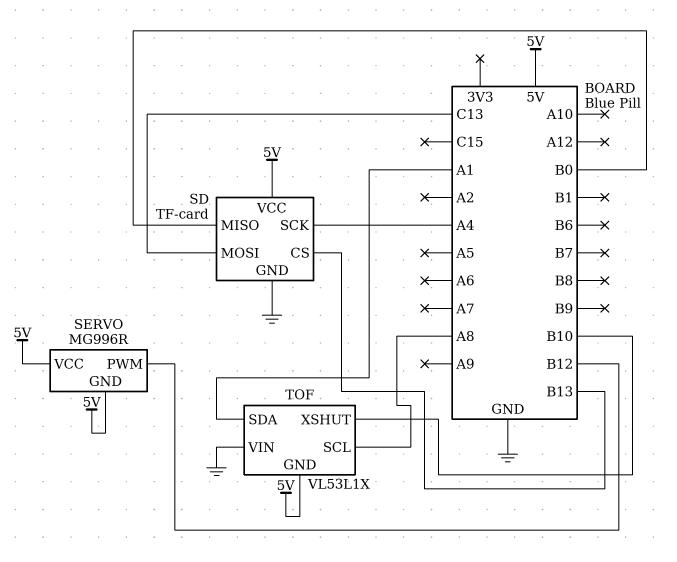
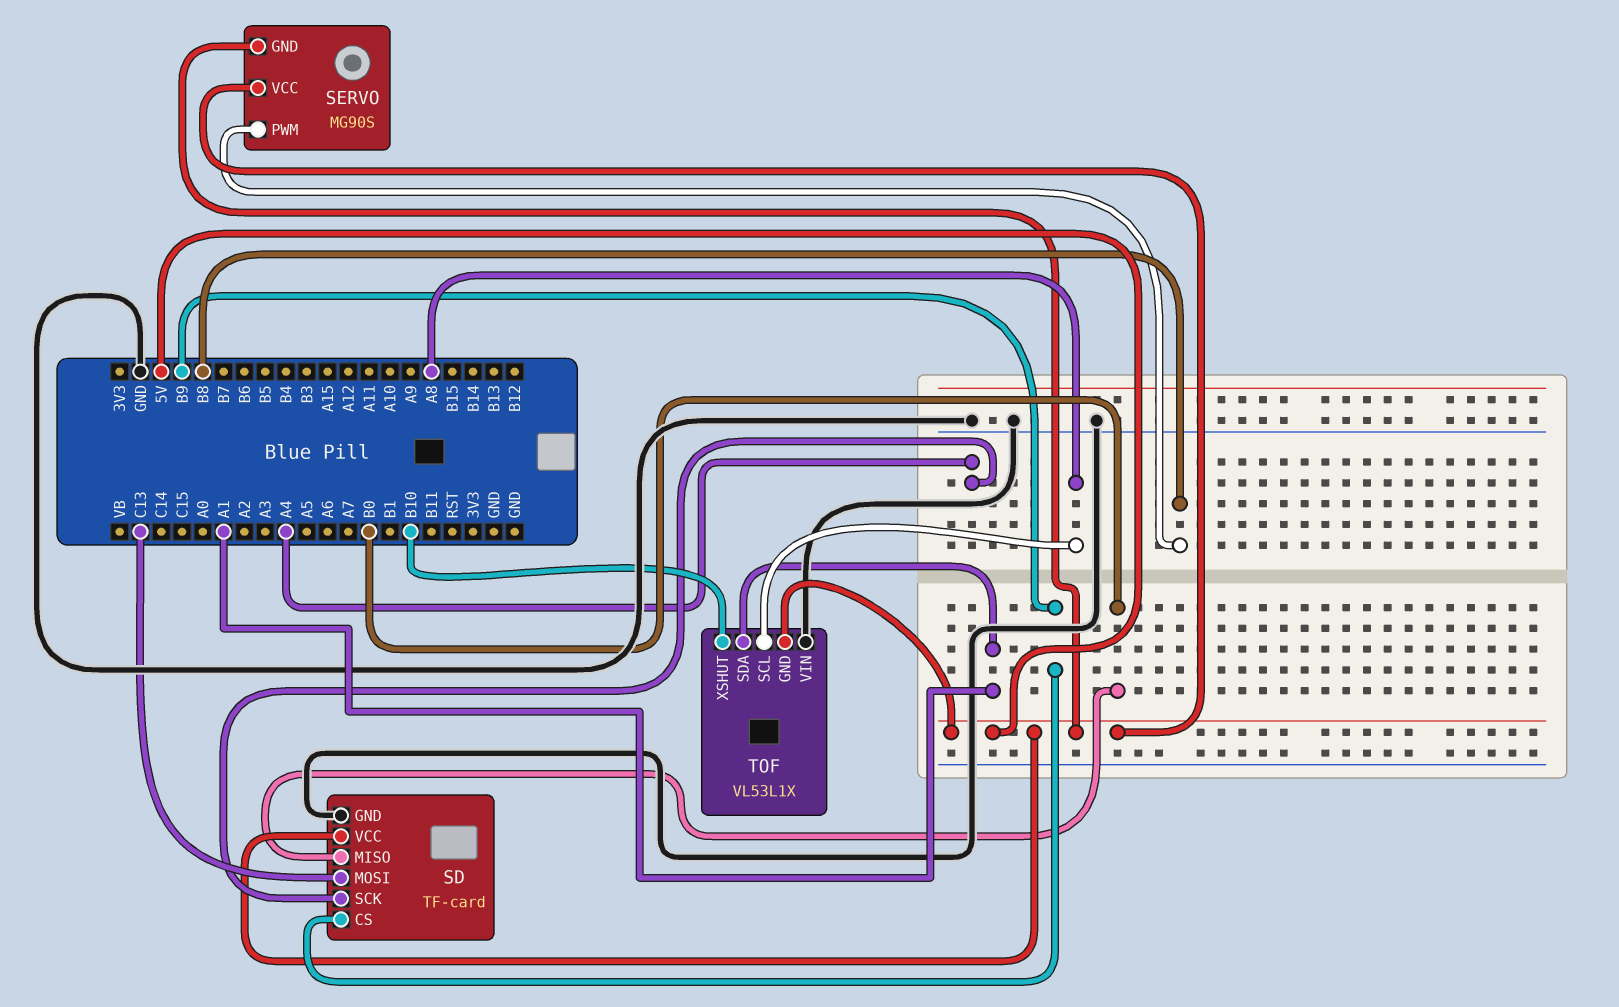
SD pin CS: B13 -> B9
SERVO: MG996R -> MG90S
SERVO pin PWM: B12 -> B8

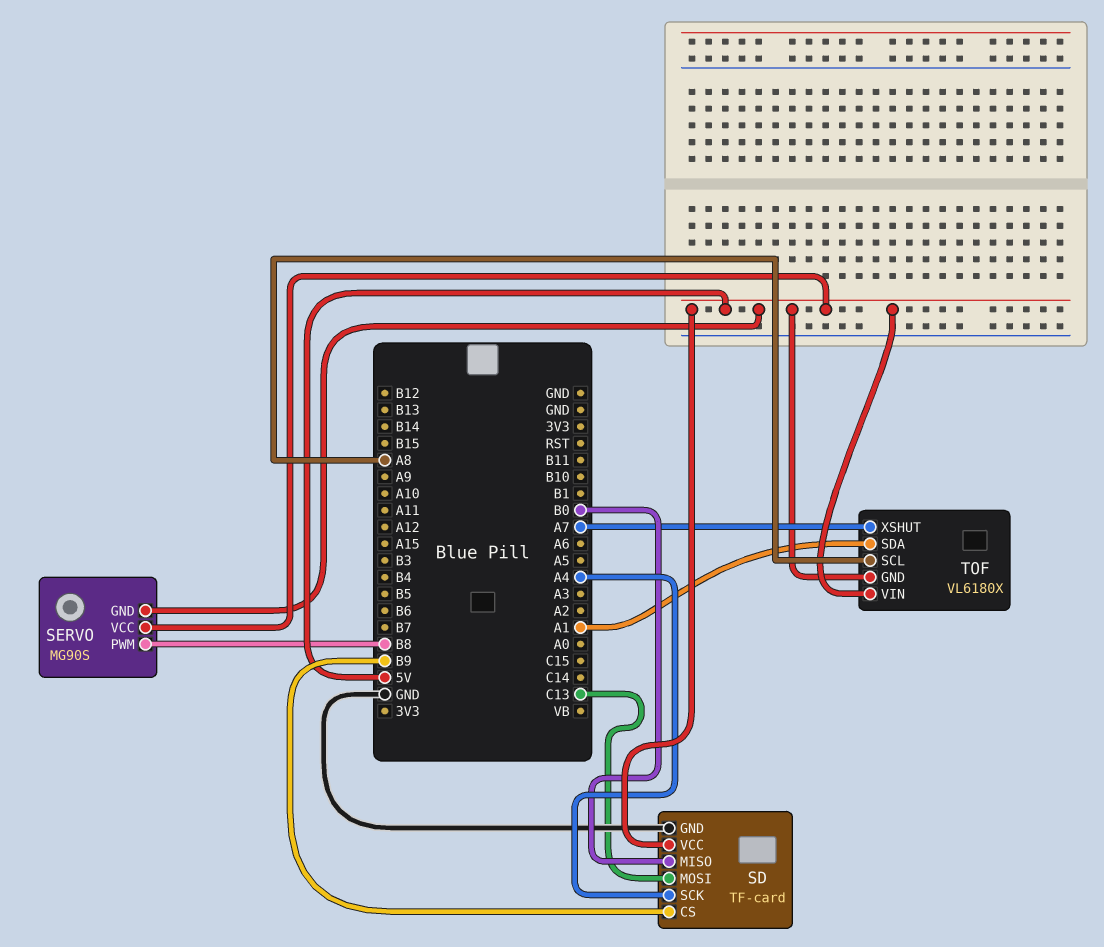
TOF: VL53L1X -> VL6180X
TOF pin VIN: GND -> 5V
TOF pin XSHUT: B10 -> A7

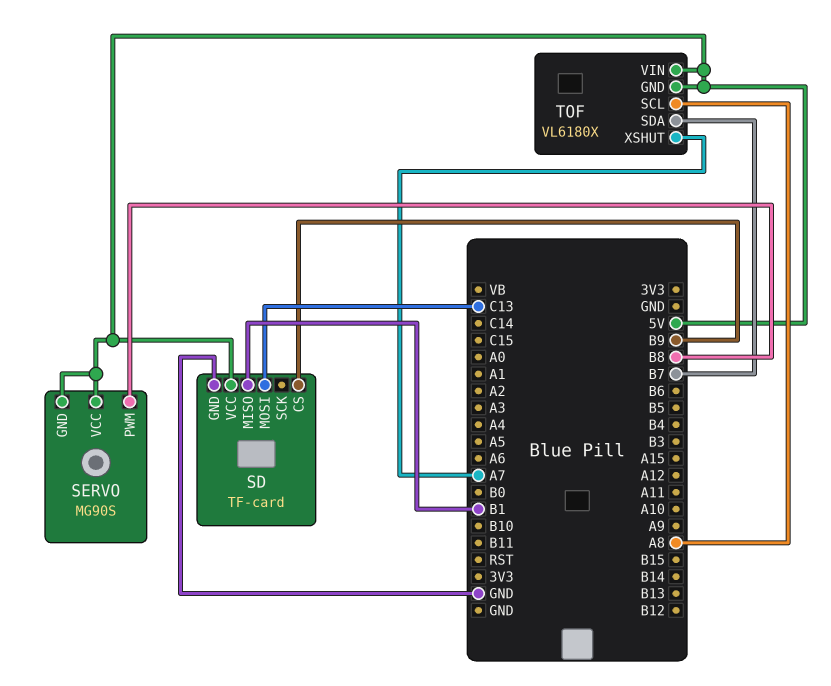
SD pin MISO: B0 -> B1
SD pin SCK: A4 -> none
TOF pin SDA: A1 -> B7

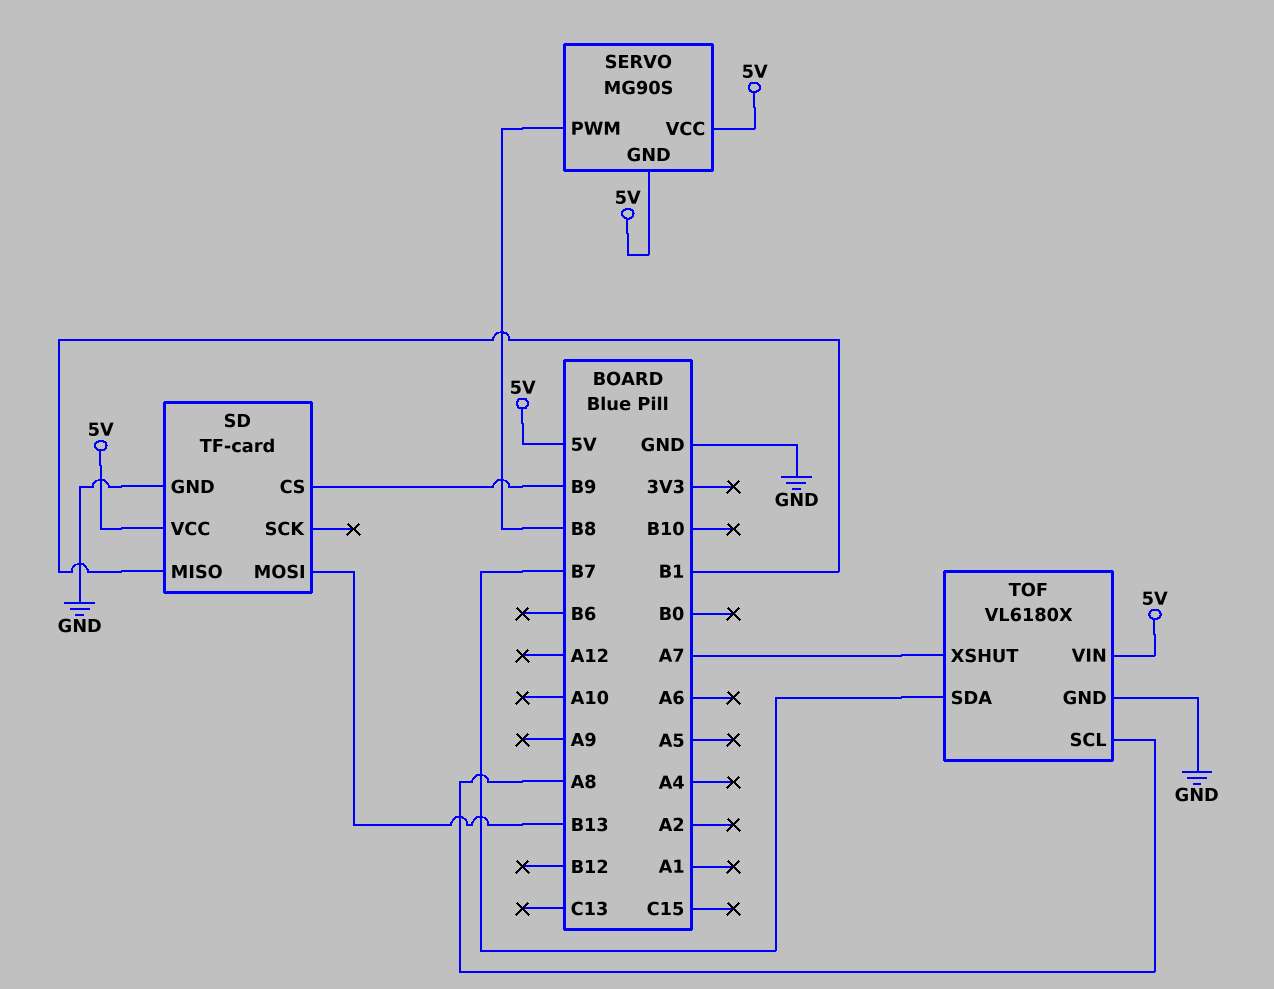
SD pin MOSI: C13 -> B13
TOF pin GND: 5V -> GND

